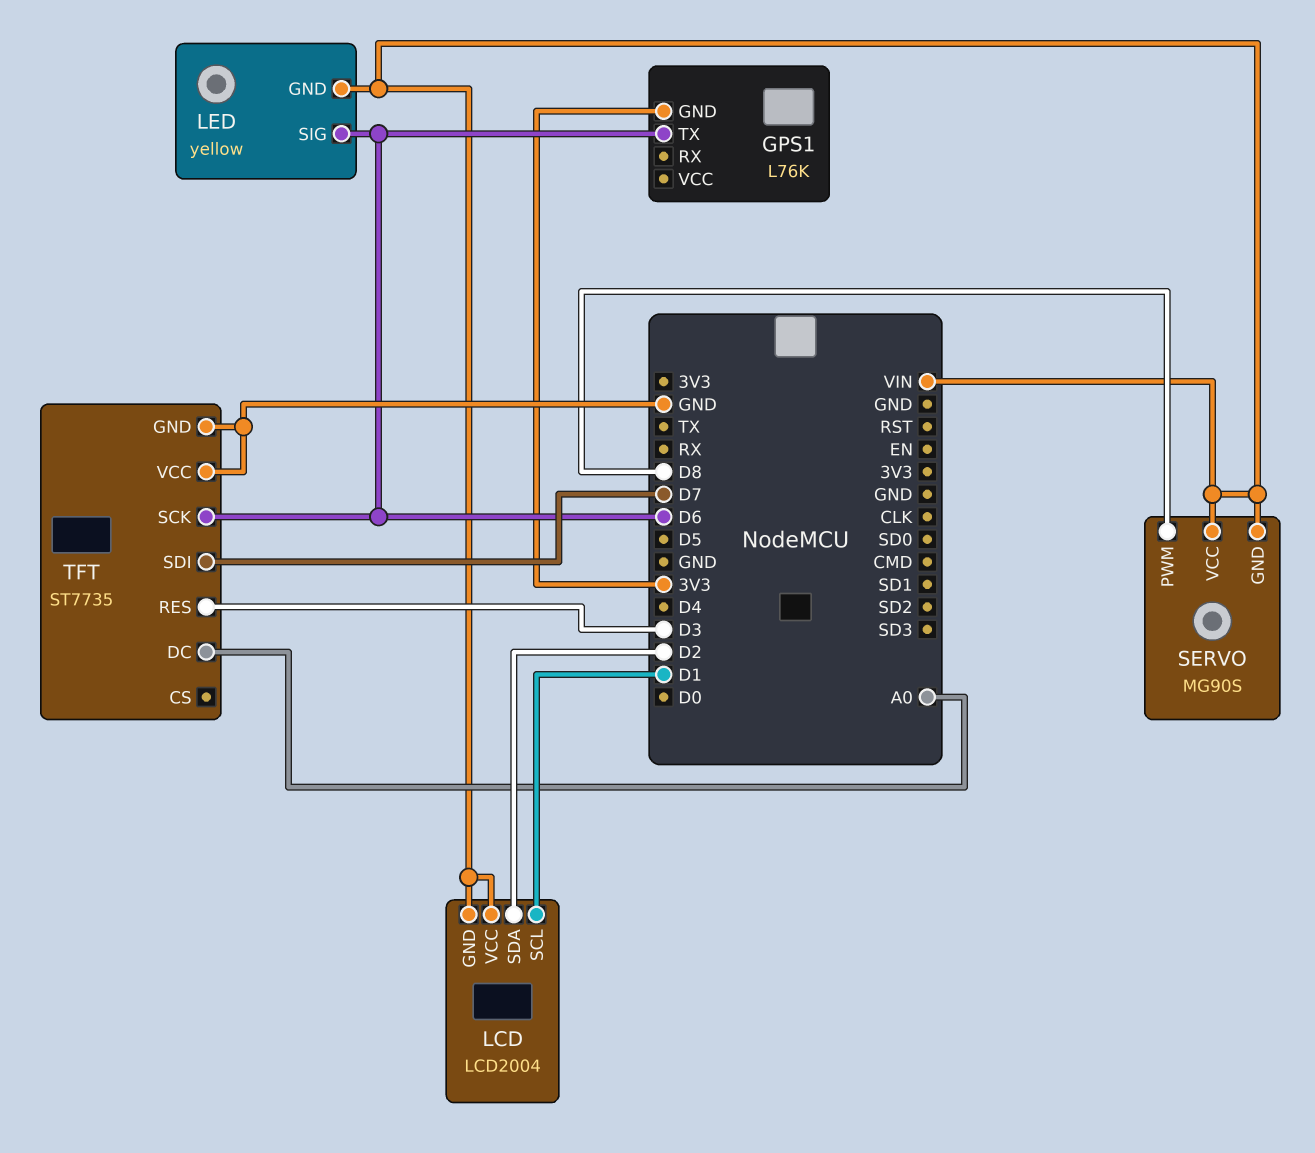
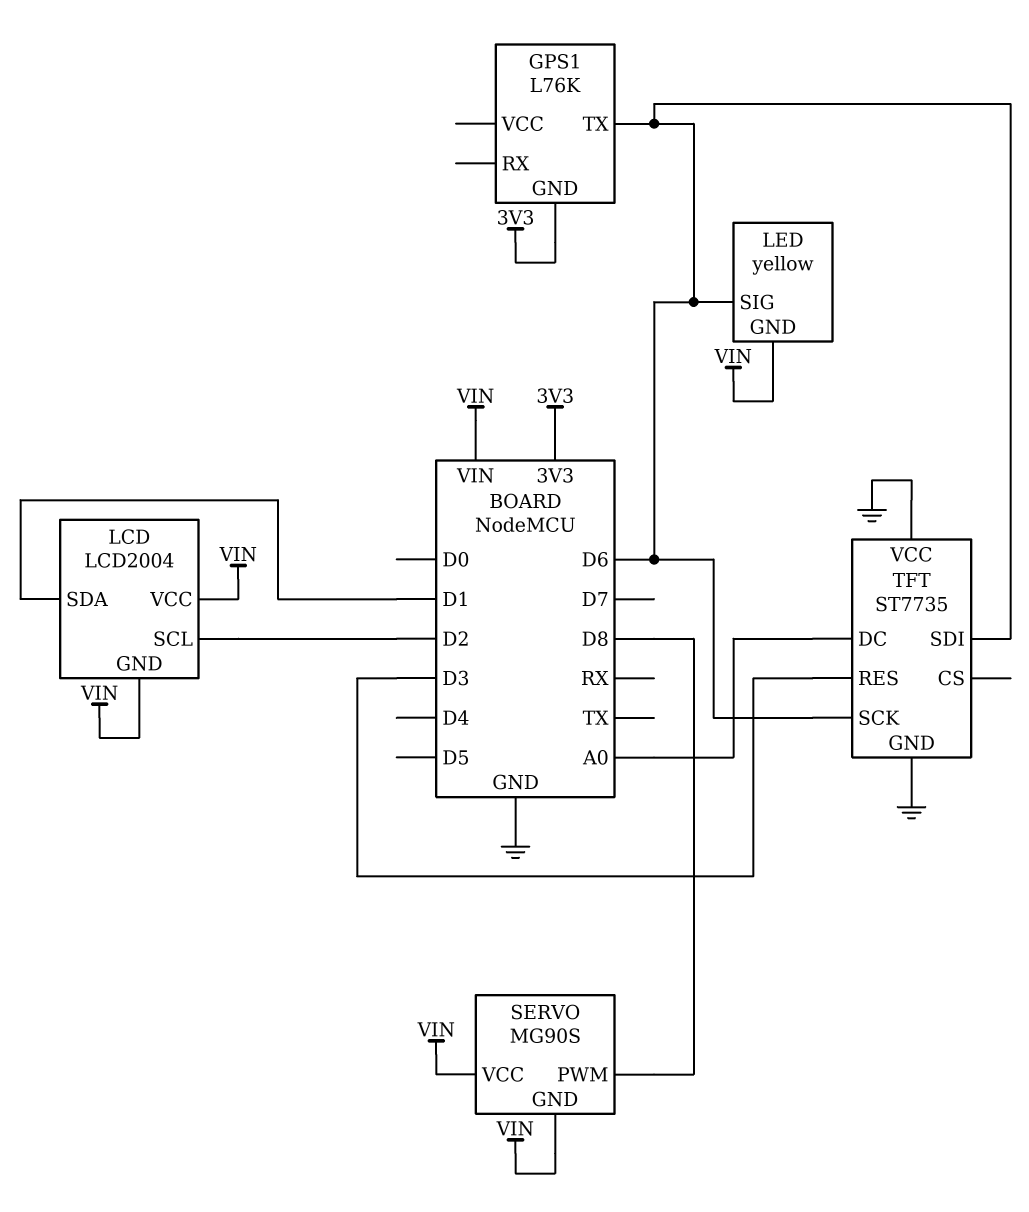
LCD pin SCL: D1 -> D2
LCD pin SDA: D2 -> D1
TFT pin SDI: D7 -> D6

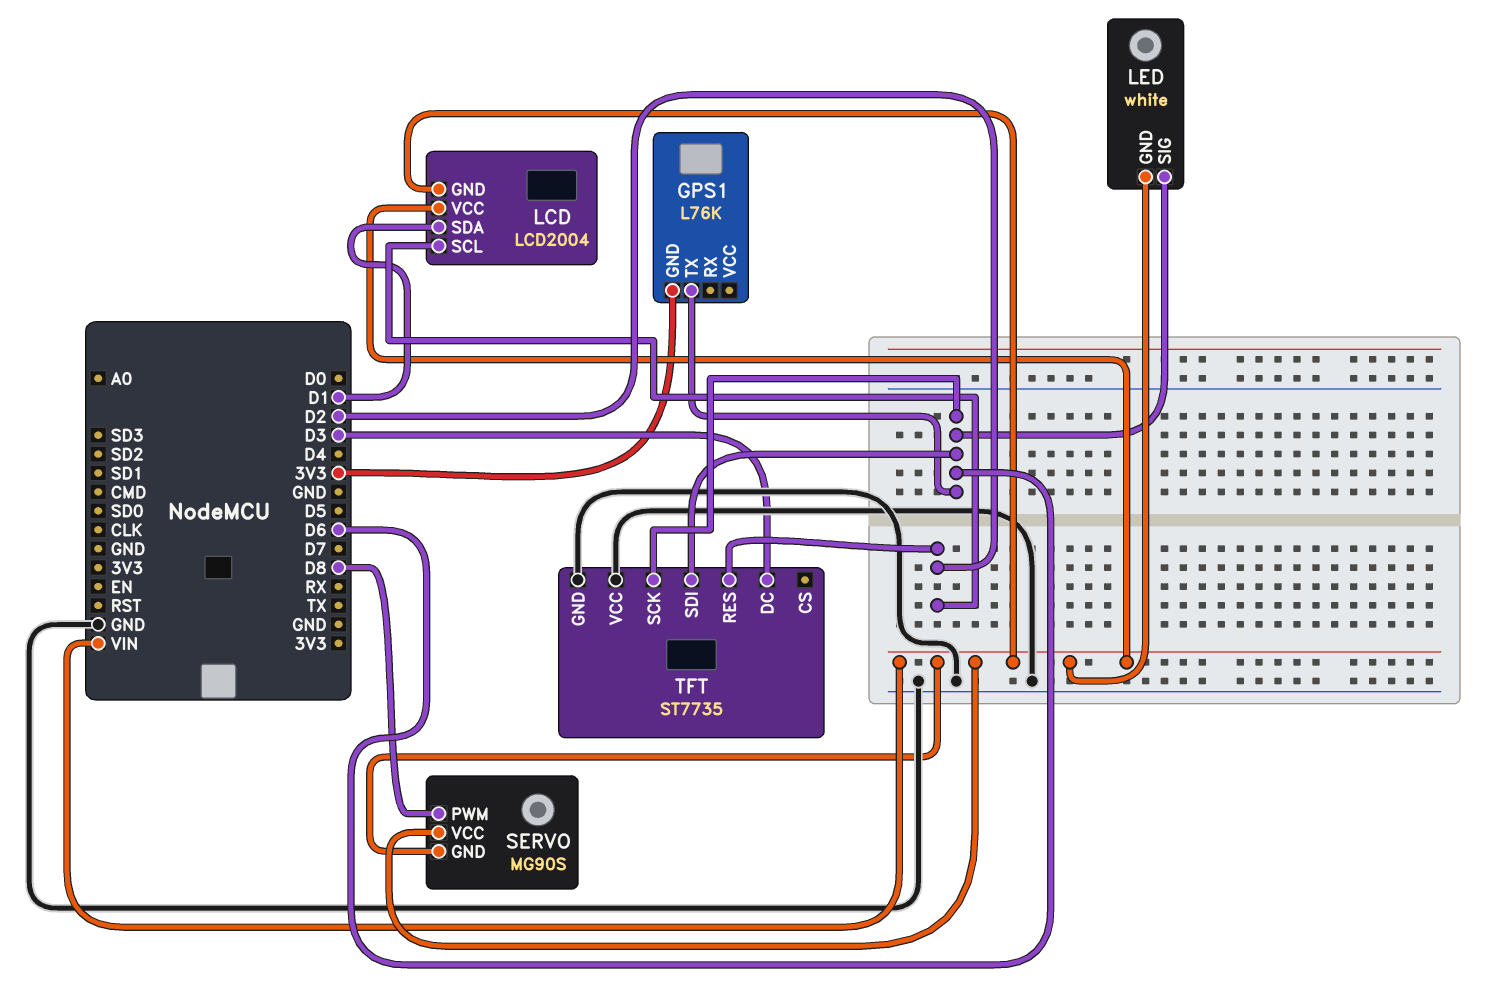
LED: yellow -> white
TFT pin DC: A0 -> D3
TFT pin RES: D3 -> D2

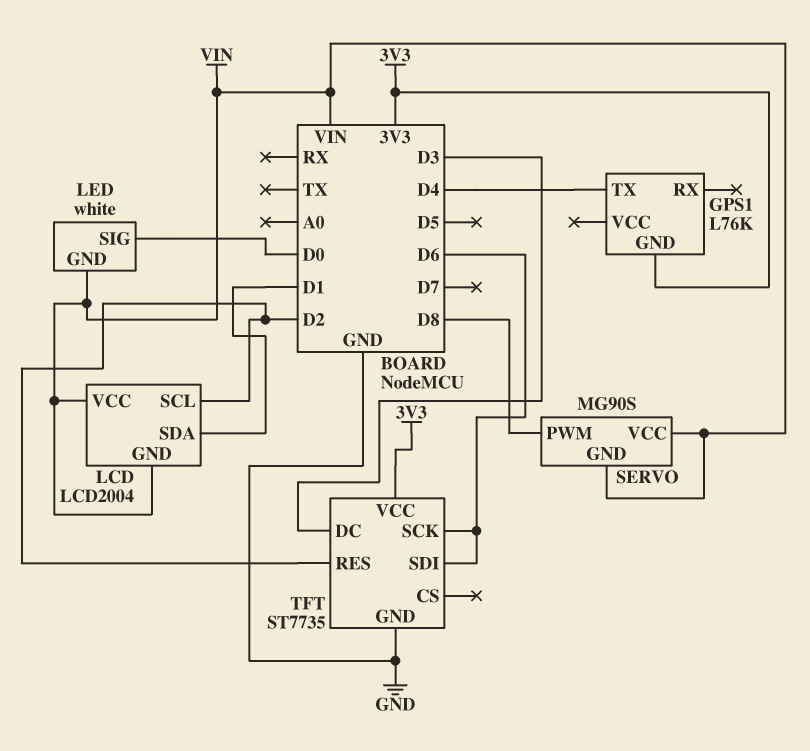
GPS1 pin TX: D6 -> D4
LED pin SIG: D6 -> D0
TFT pin VCC: GND -> 3V3

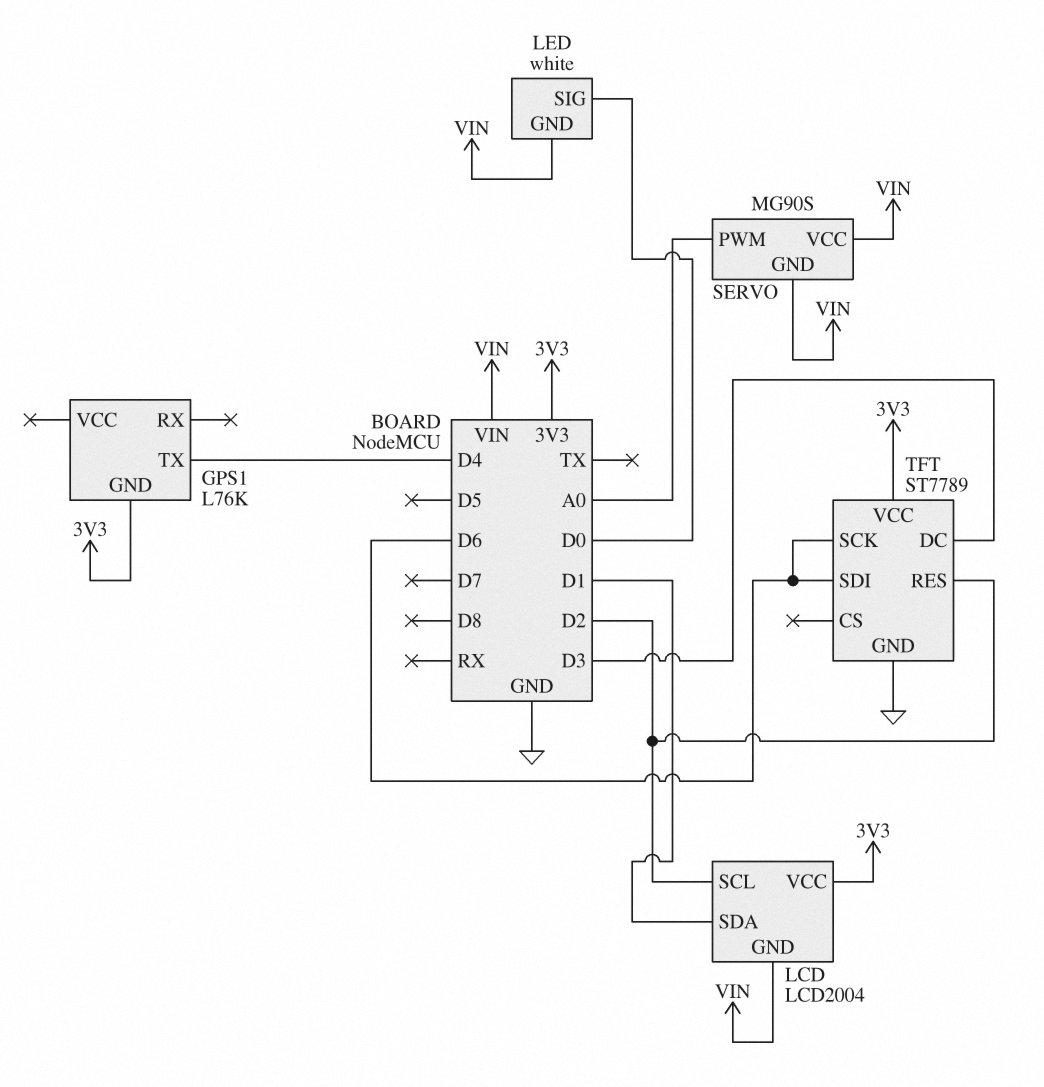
LCD pin VCC: VIN -> 3V3
SERVO pin PWM: D8 -> A0
TFT: ST7735 -> ST7789

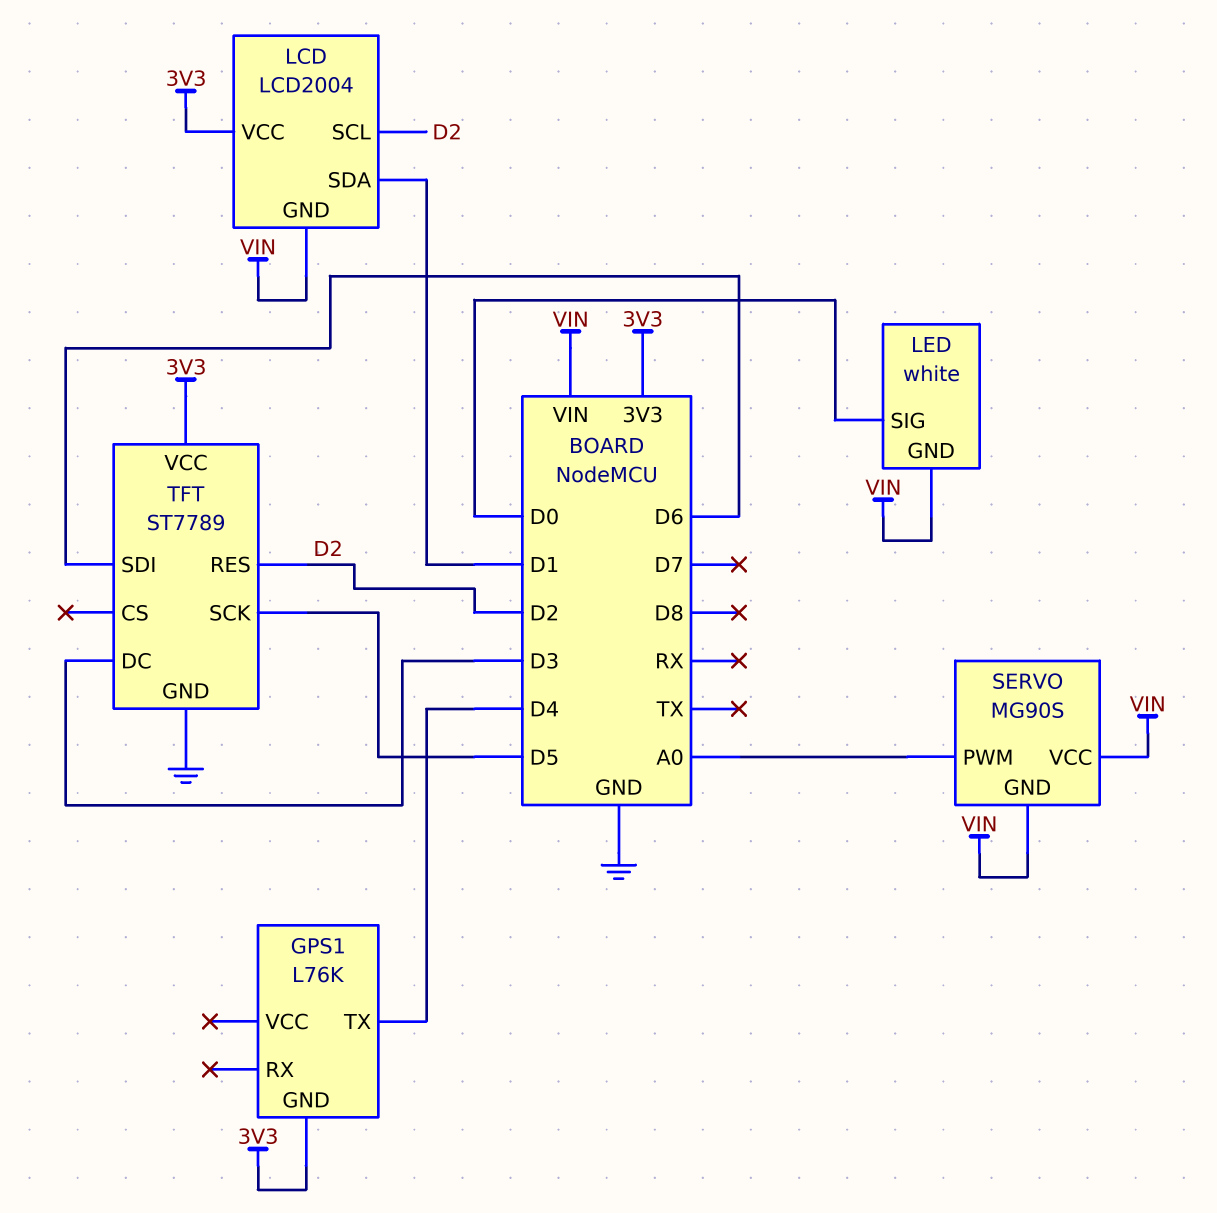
TFT pin SCK: D6 -> D5

